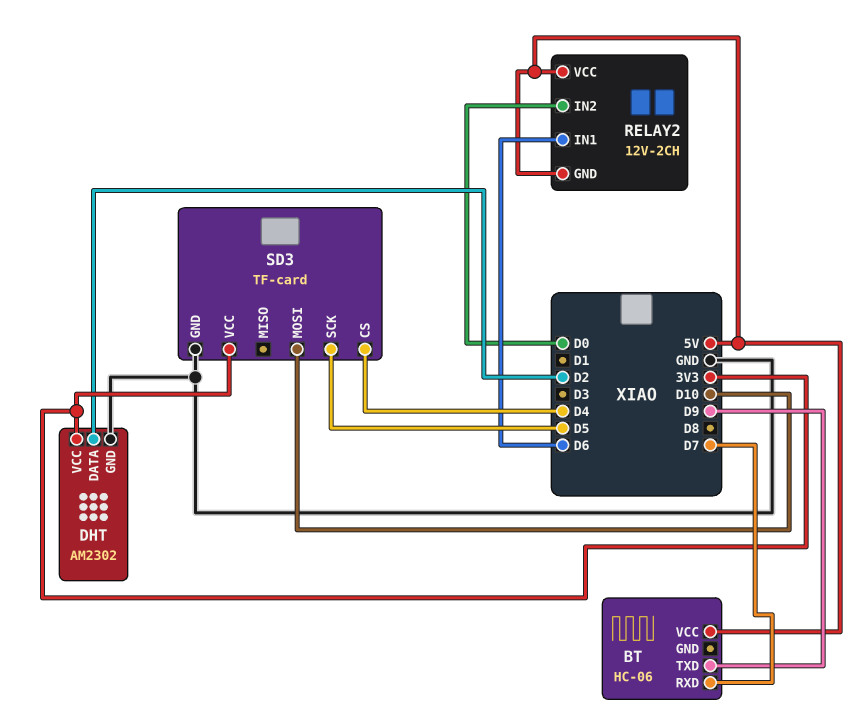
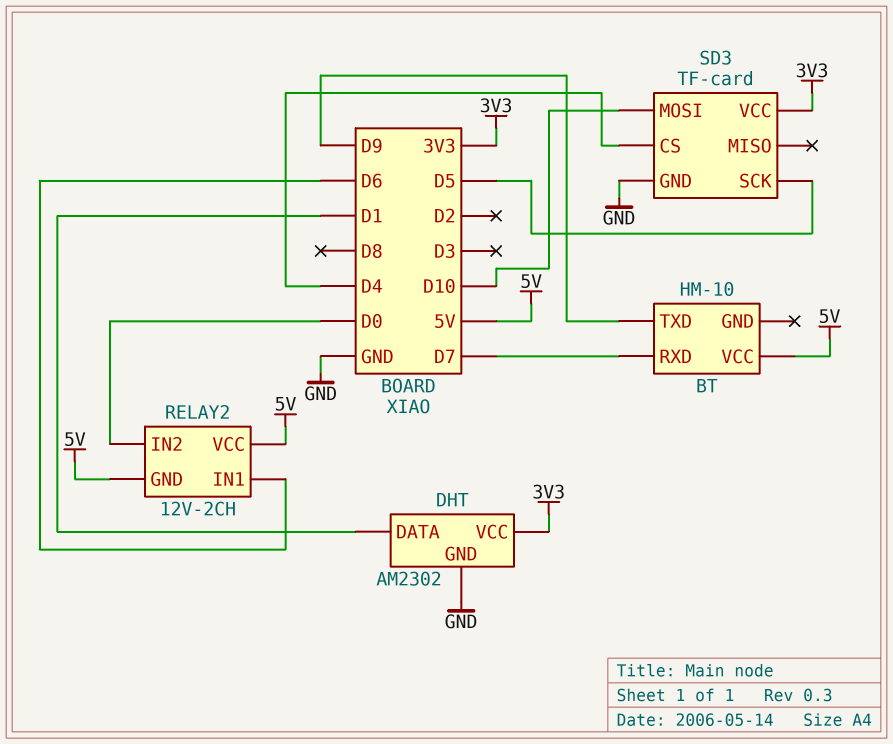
BT: HC-06 -> HM-10
DHT pin DATA: D2 -> D1

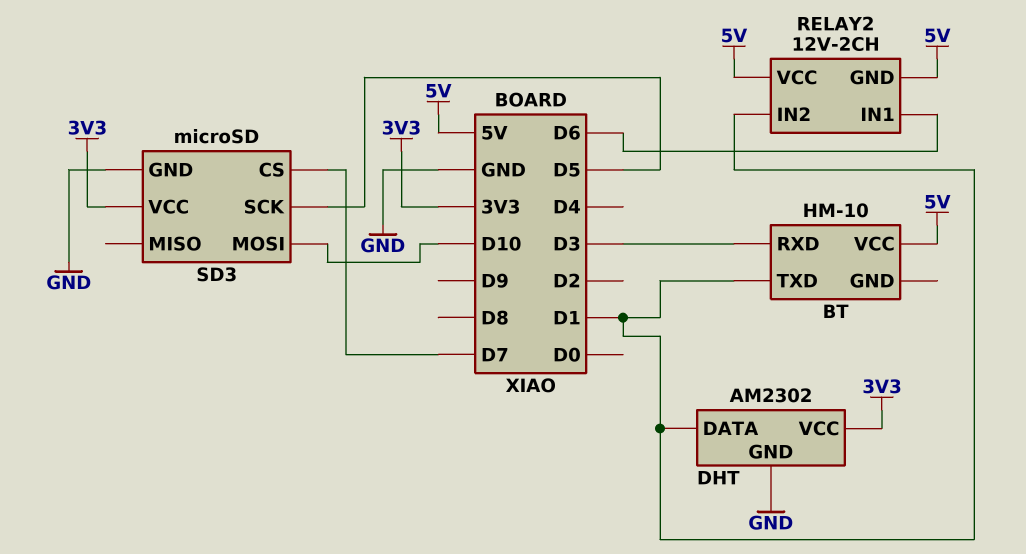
BT pin RXD: D7 -> D3
BT pin TXD: D9 -> D1
RELAY2 pin IN2: D0 -> D1
SD3: TF-card -> microSD
SD3 pin CS: D4 -> D7

